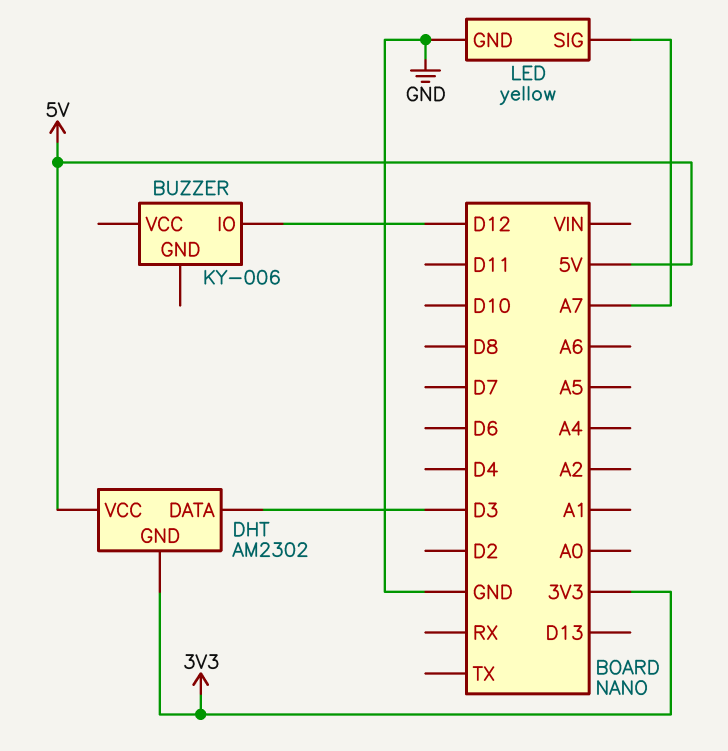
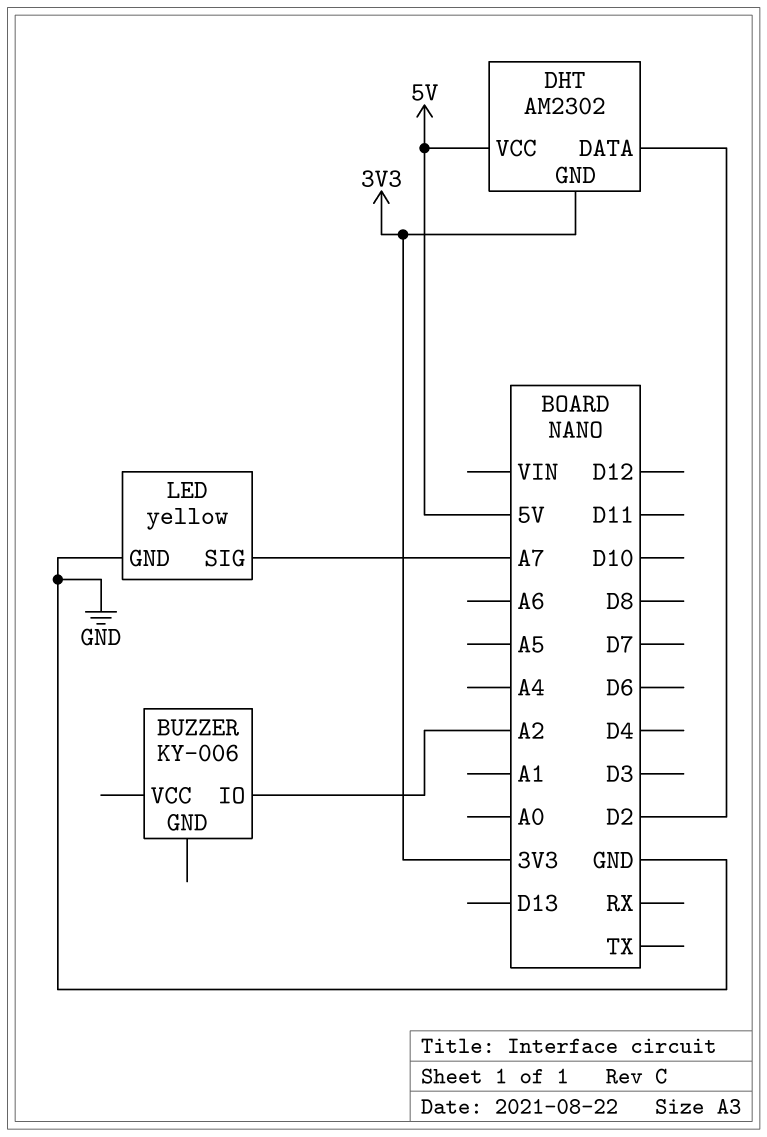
BUZZER pin IO: D12 -> A2
DHT pin DATA: D3 -> D2

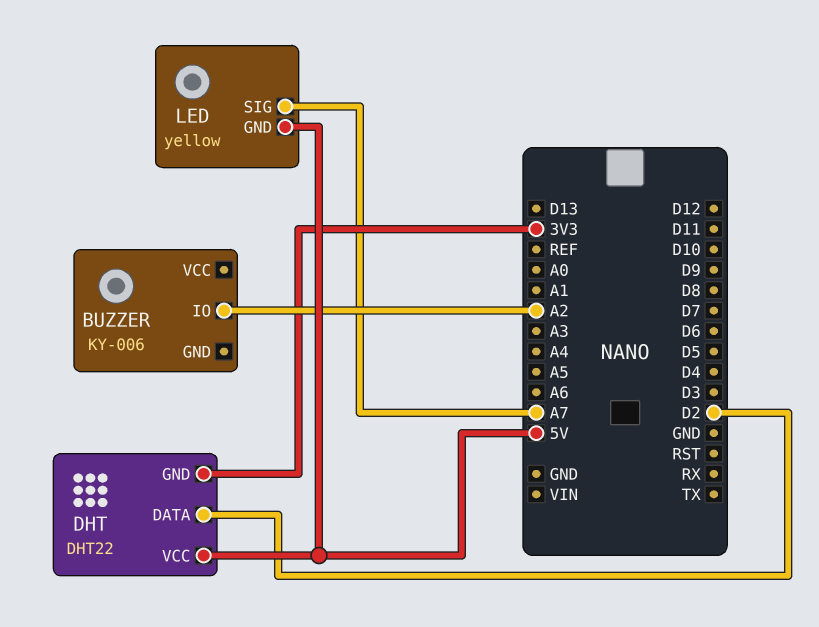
DHT: AM2302 -> DHT22
LED pin GND: GND -> 5V

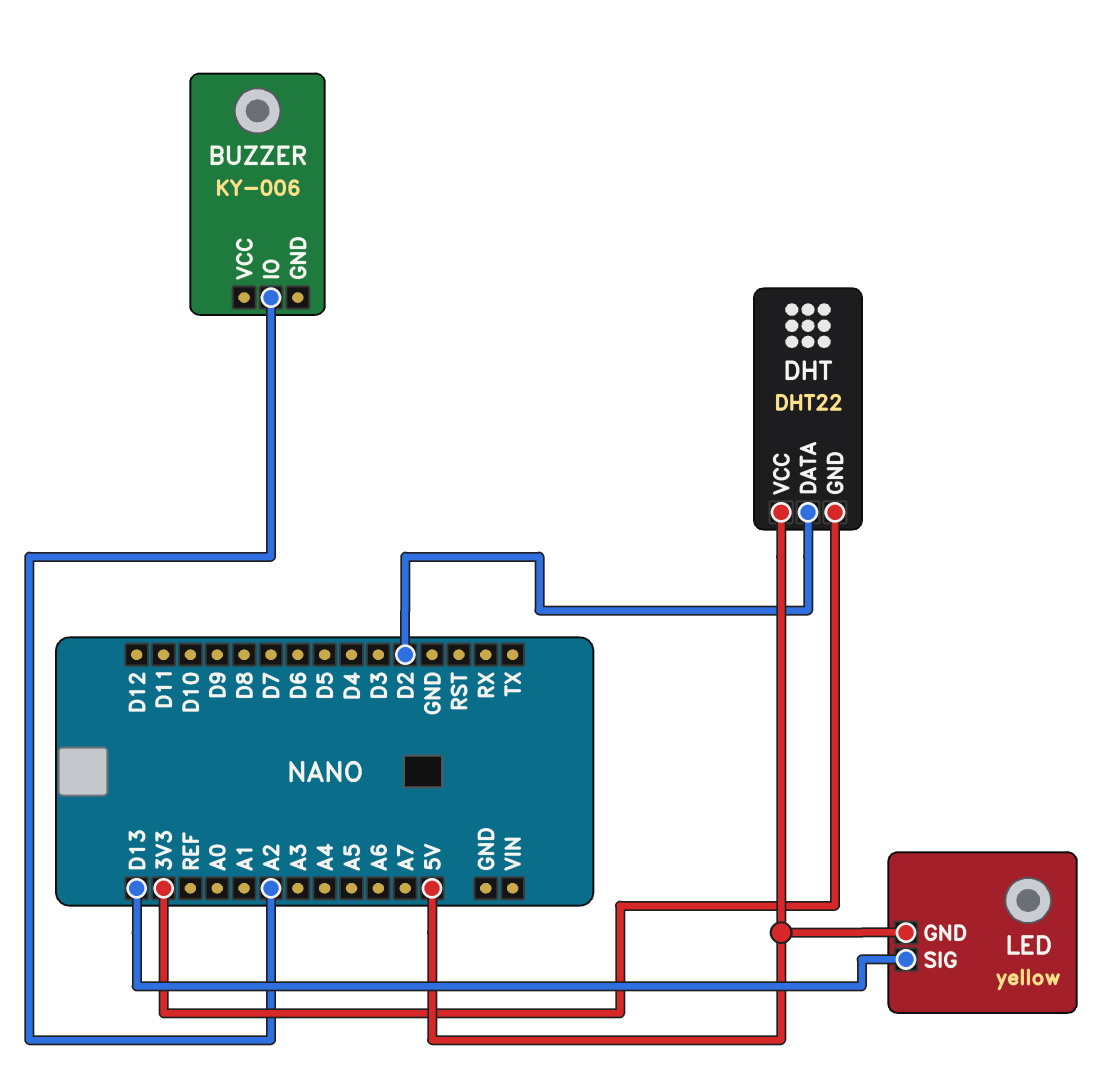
LED pin SIG: A7 -> D13

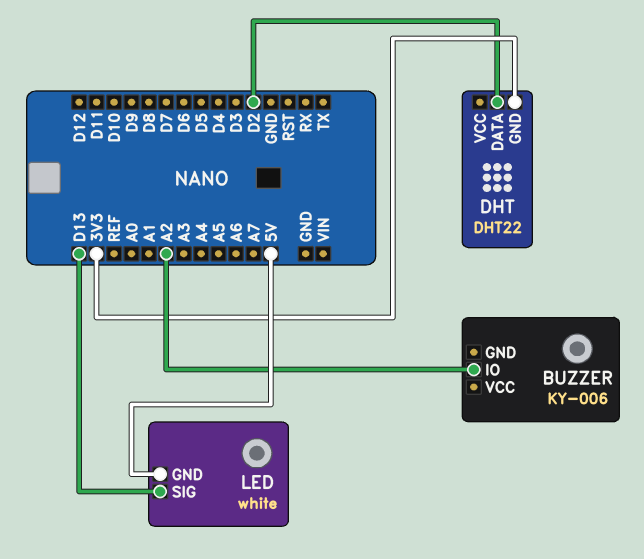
DHT pin VCC: 5V -> none
LED: yellow -> white

